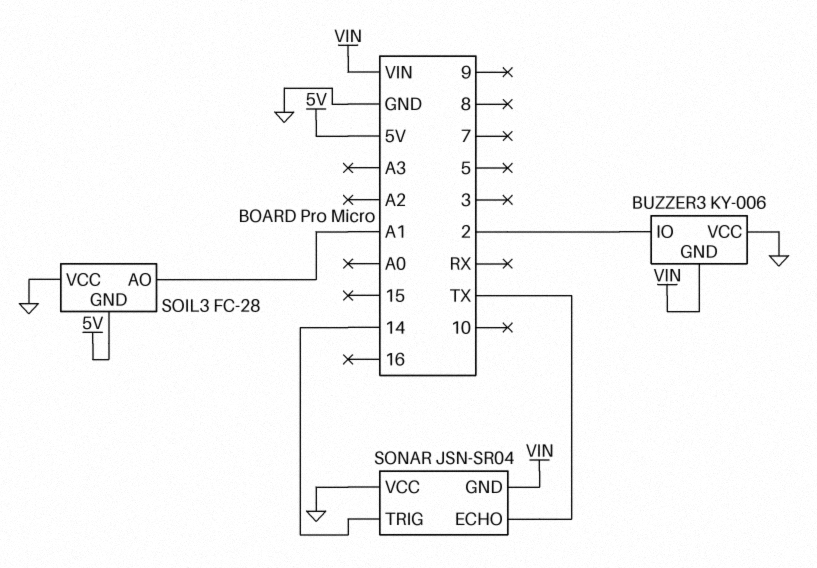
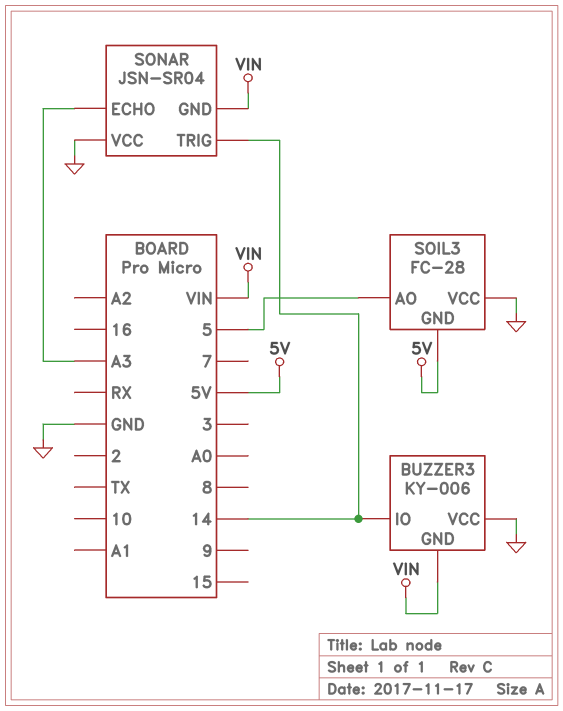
BUZZER3 pin IO: 2 -> 14
SOIL3 pin AO: A1 -> 5
SONAR pin ECHO: TX -> A3

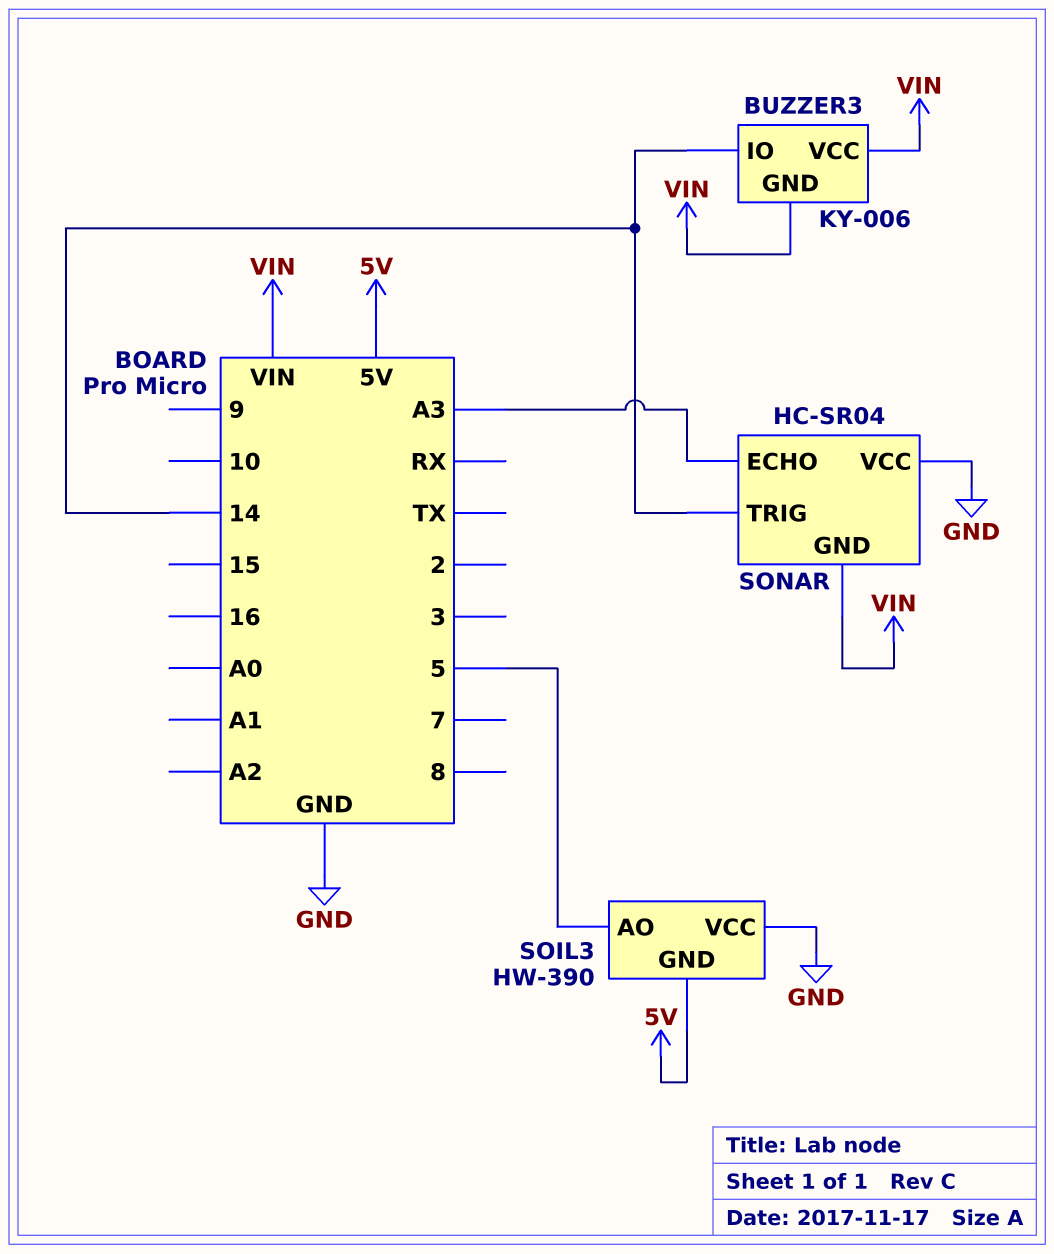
BUZZER3 pin VCC: GND -> VIN
SOIL3: FC-28 -> HW-390
SONAR: JSN-SR04 -> HC-SR04

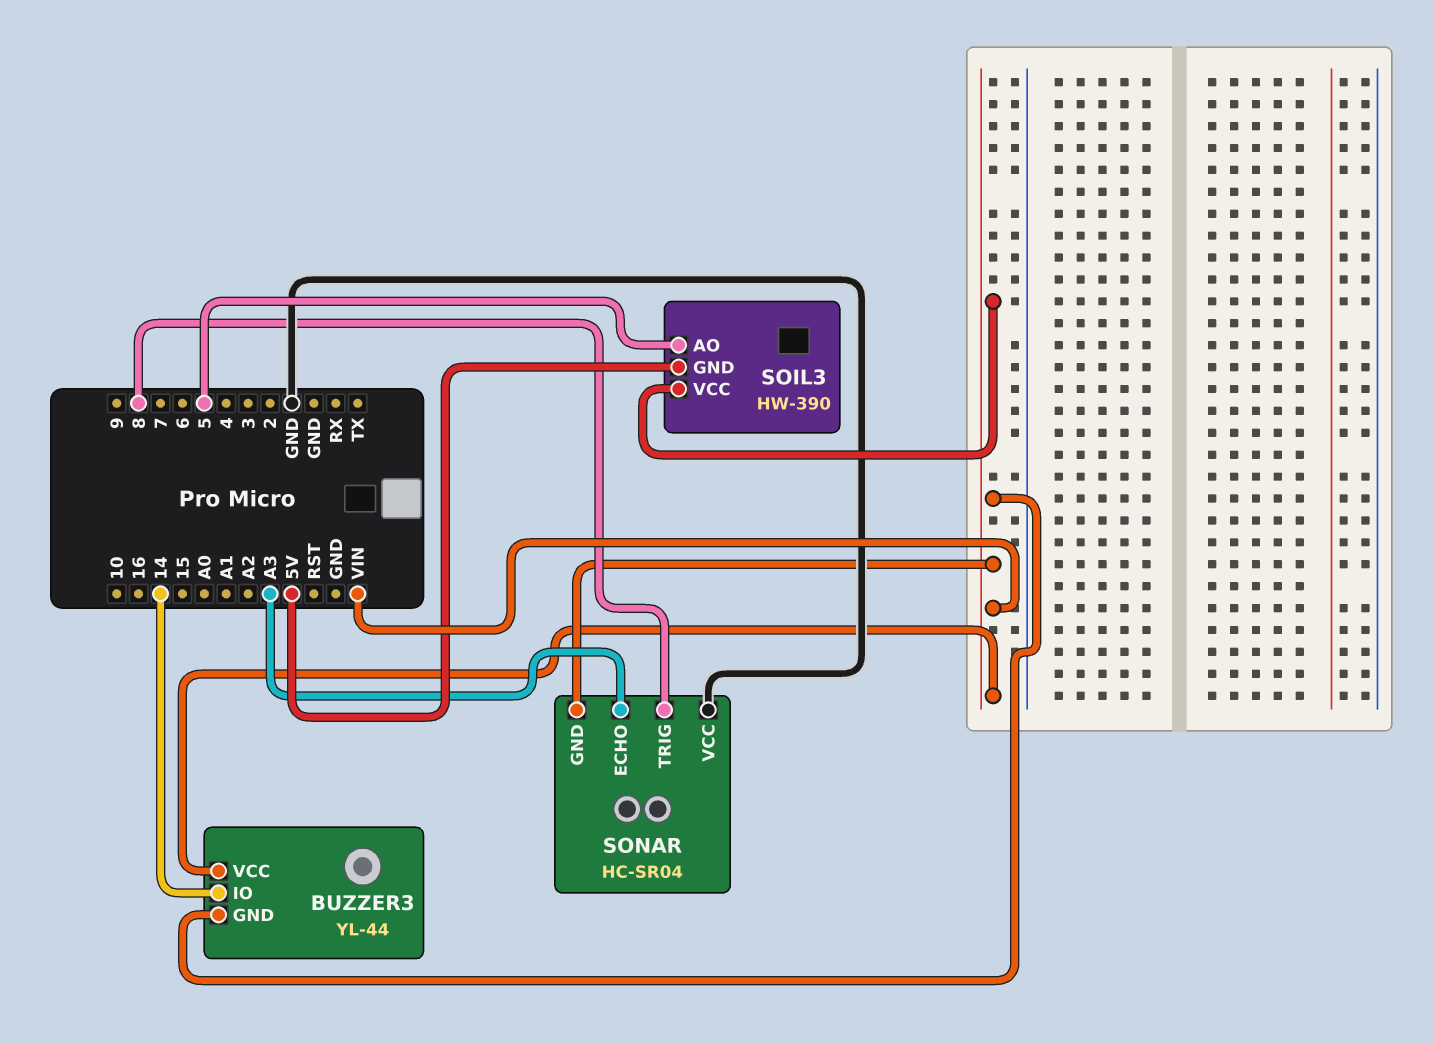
BUZZER3: KY-006 -> YL-44
SOIL3 pin VCC: GND -> VIN
SONAR pin TRIG: 14 -> 8

